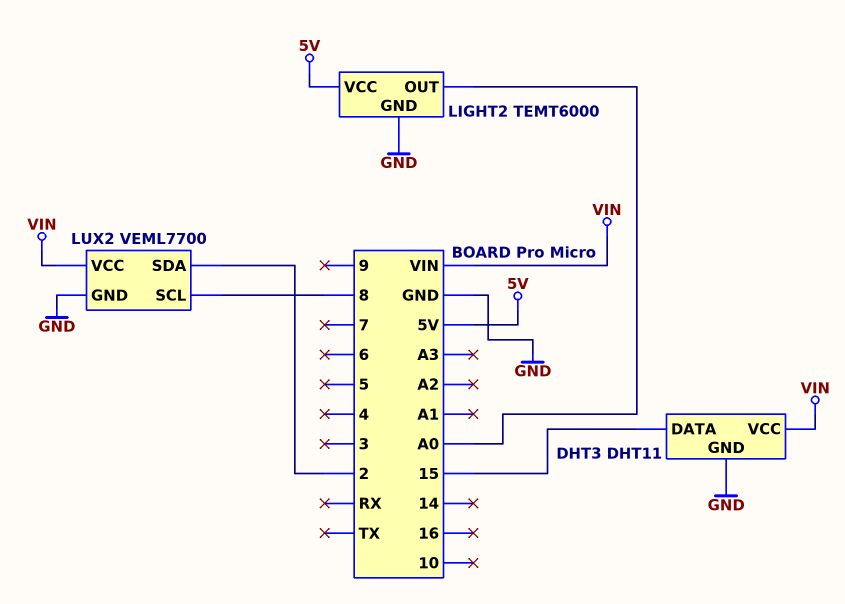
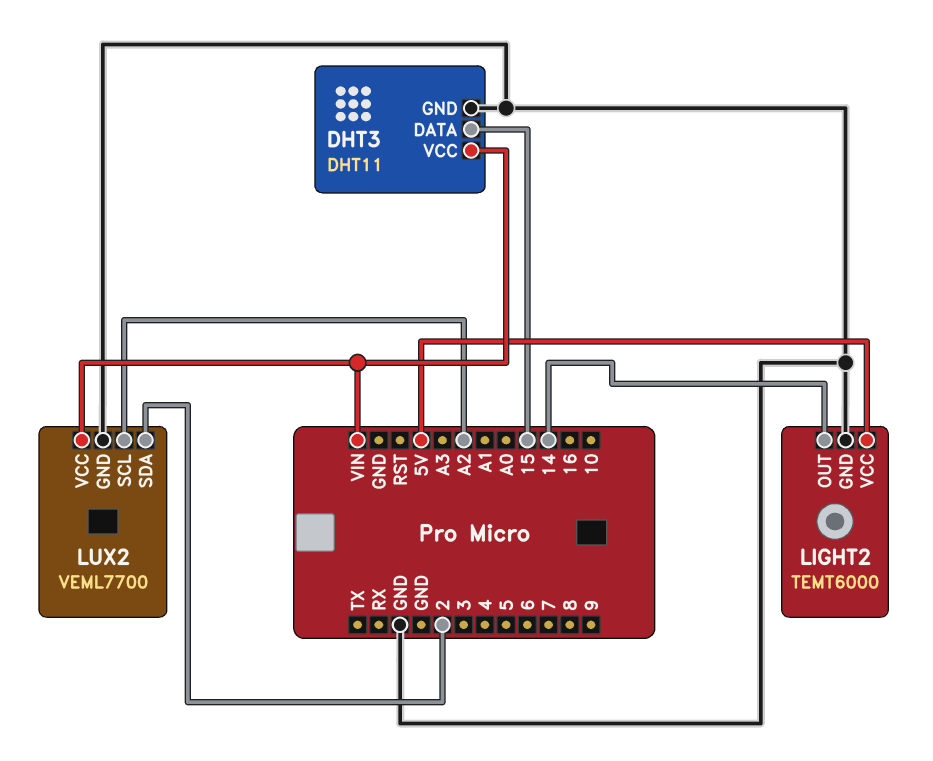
LIGHT2 pin OUT: A0 -> 14
LUX2 pin SCL: 8 -> A2

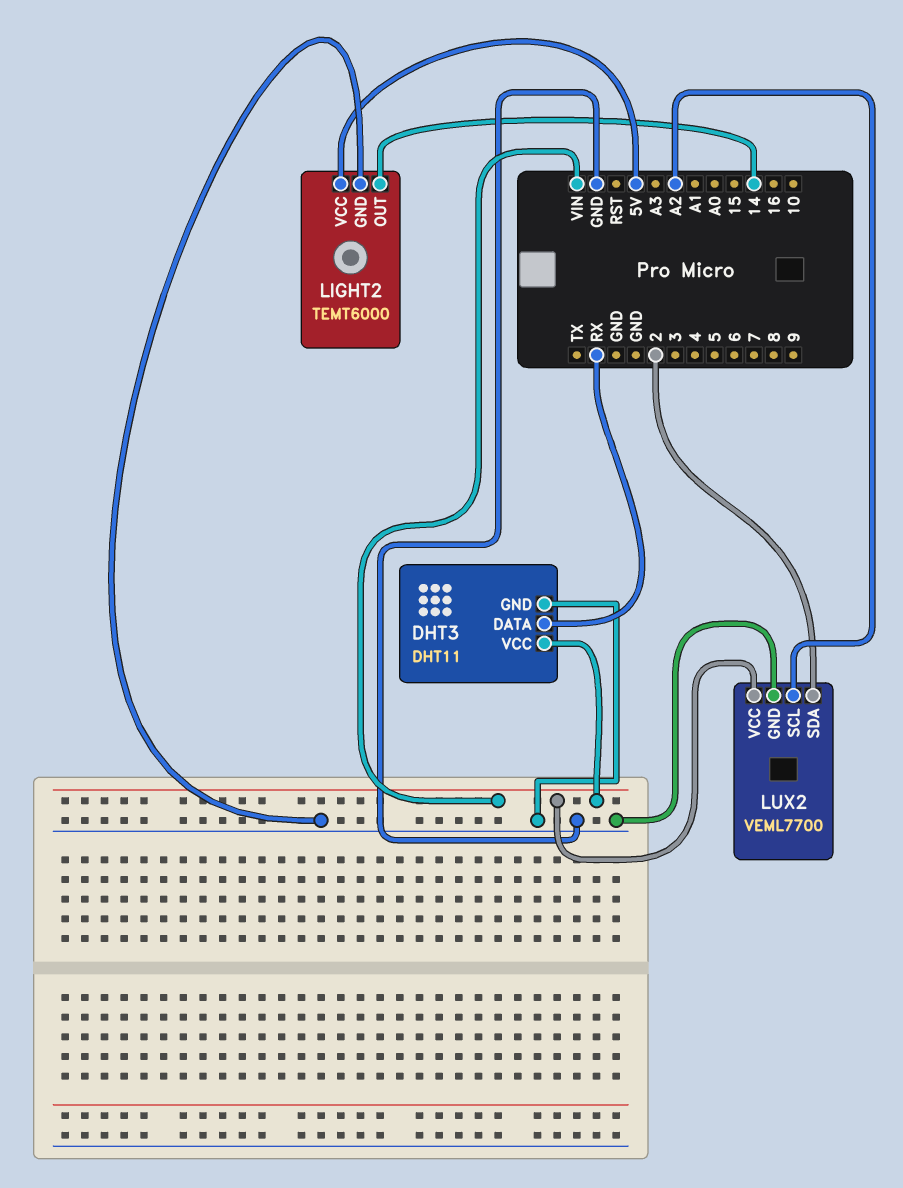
DHT3 pin DATA: 15 -> RX

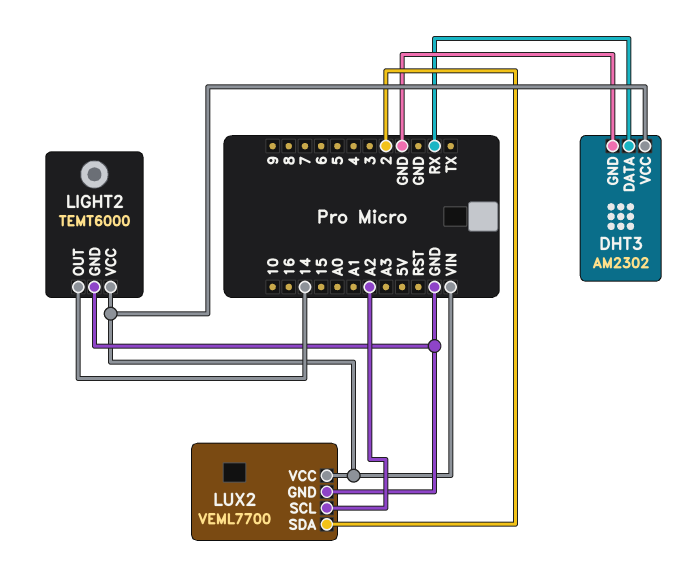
DHT3: DHT11 -> AM2302
LIGHT2 pin VCC: 5V -> VIN

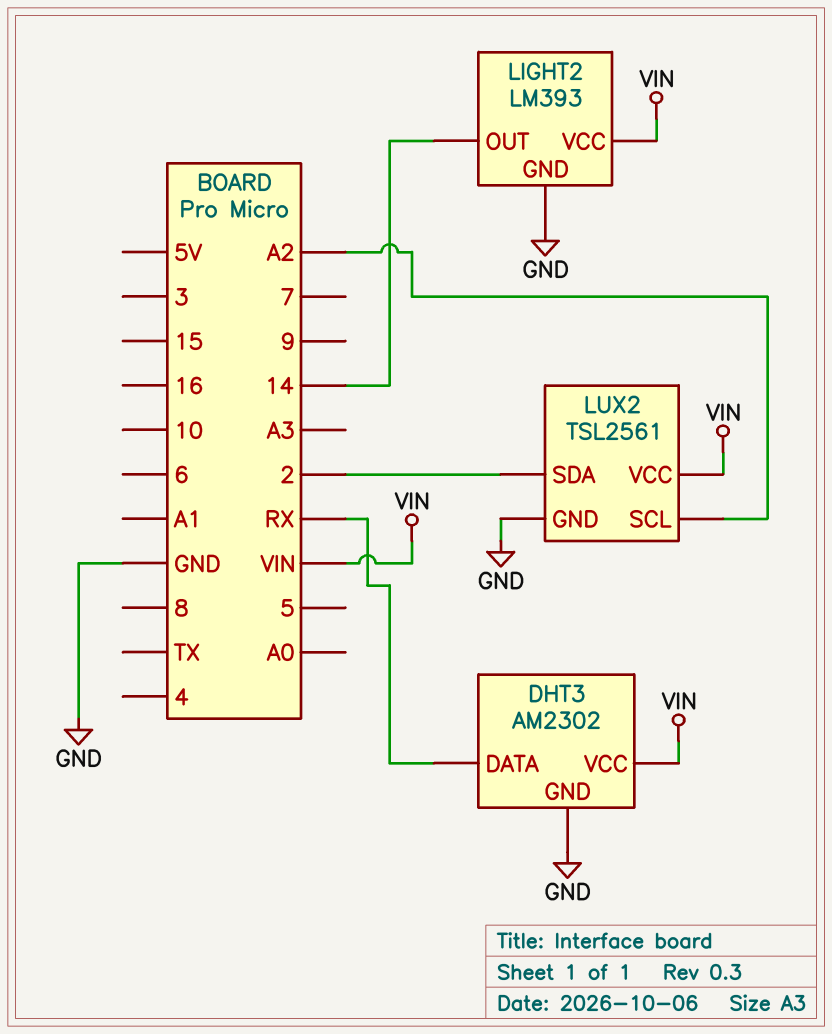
LIGHT2: TEMT6000 -> LM393
LUX2: VEML7700 -> TSL2561

